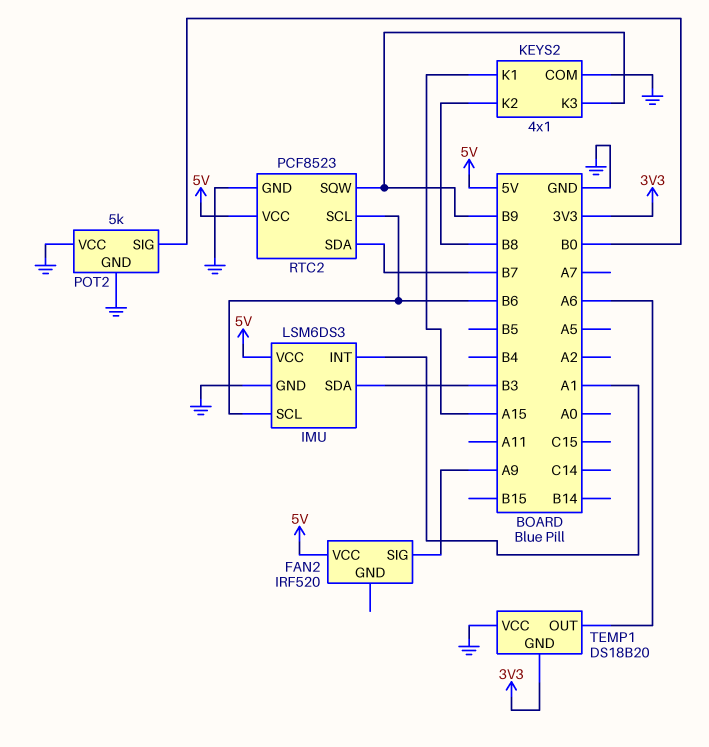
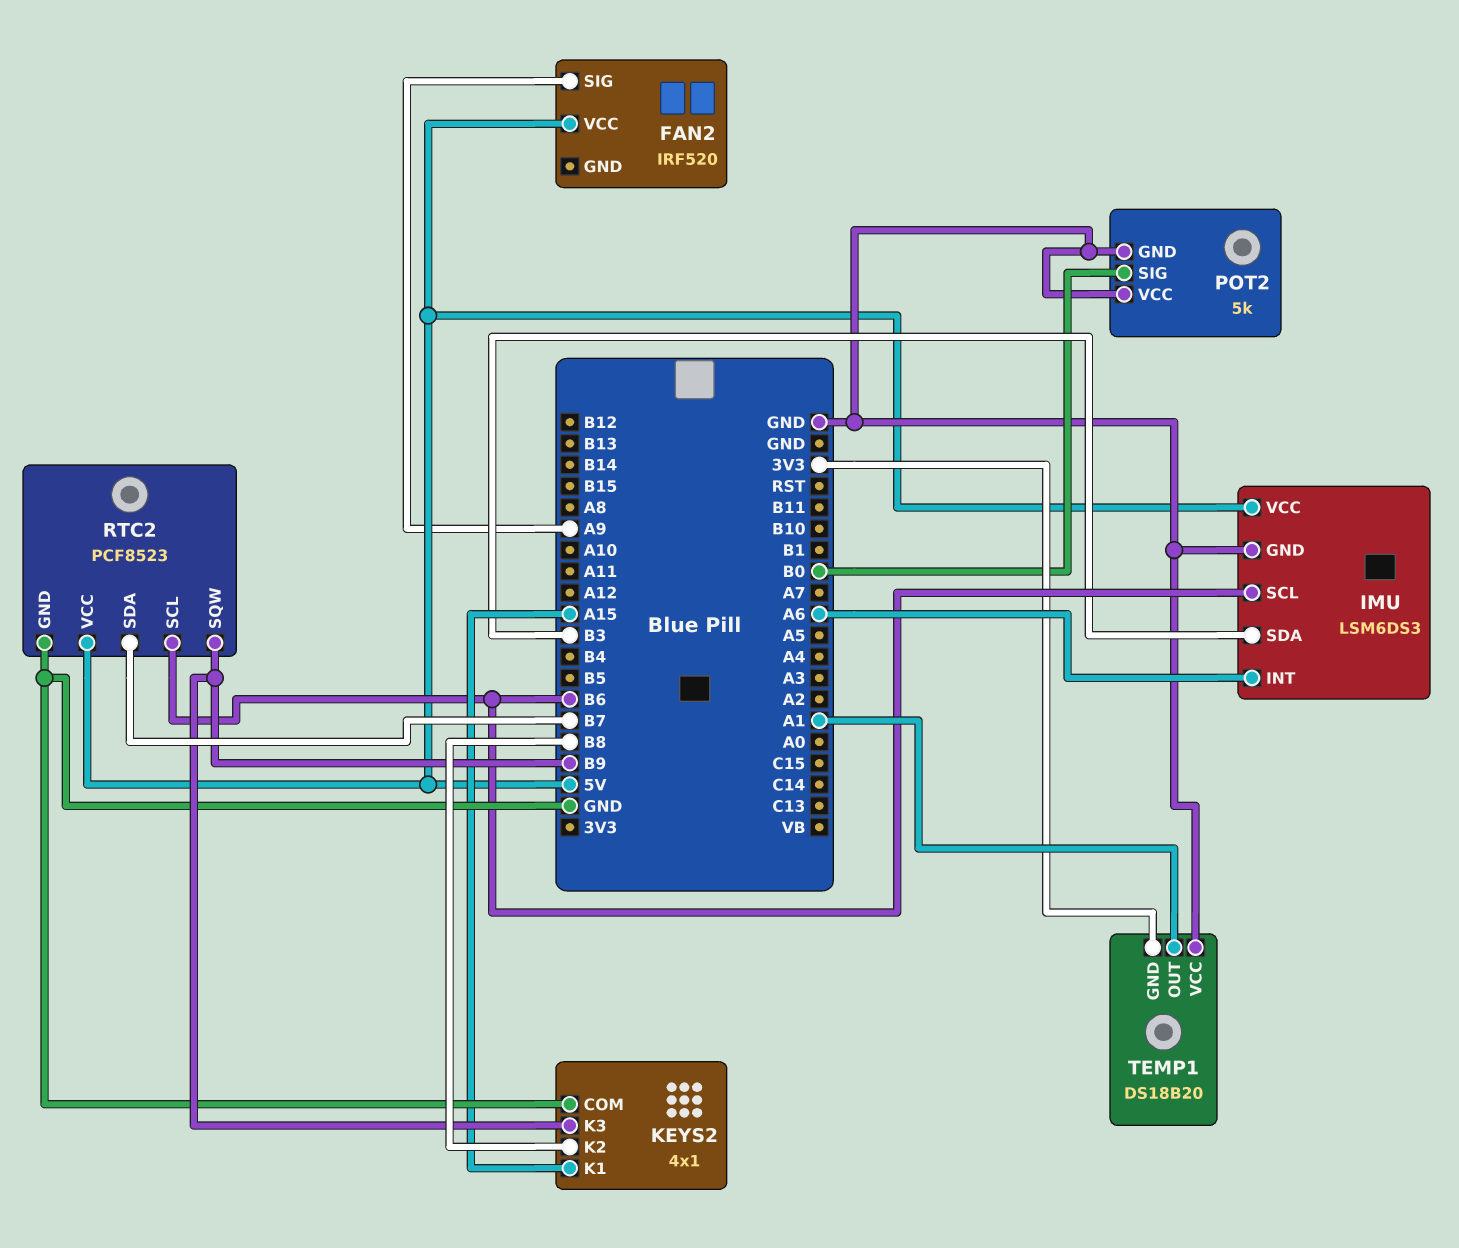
IMU pin INT: A1 -> A6
TEMP1 pin OUT: A6 -> A1

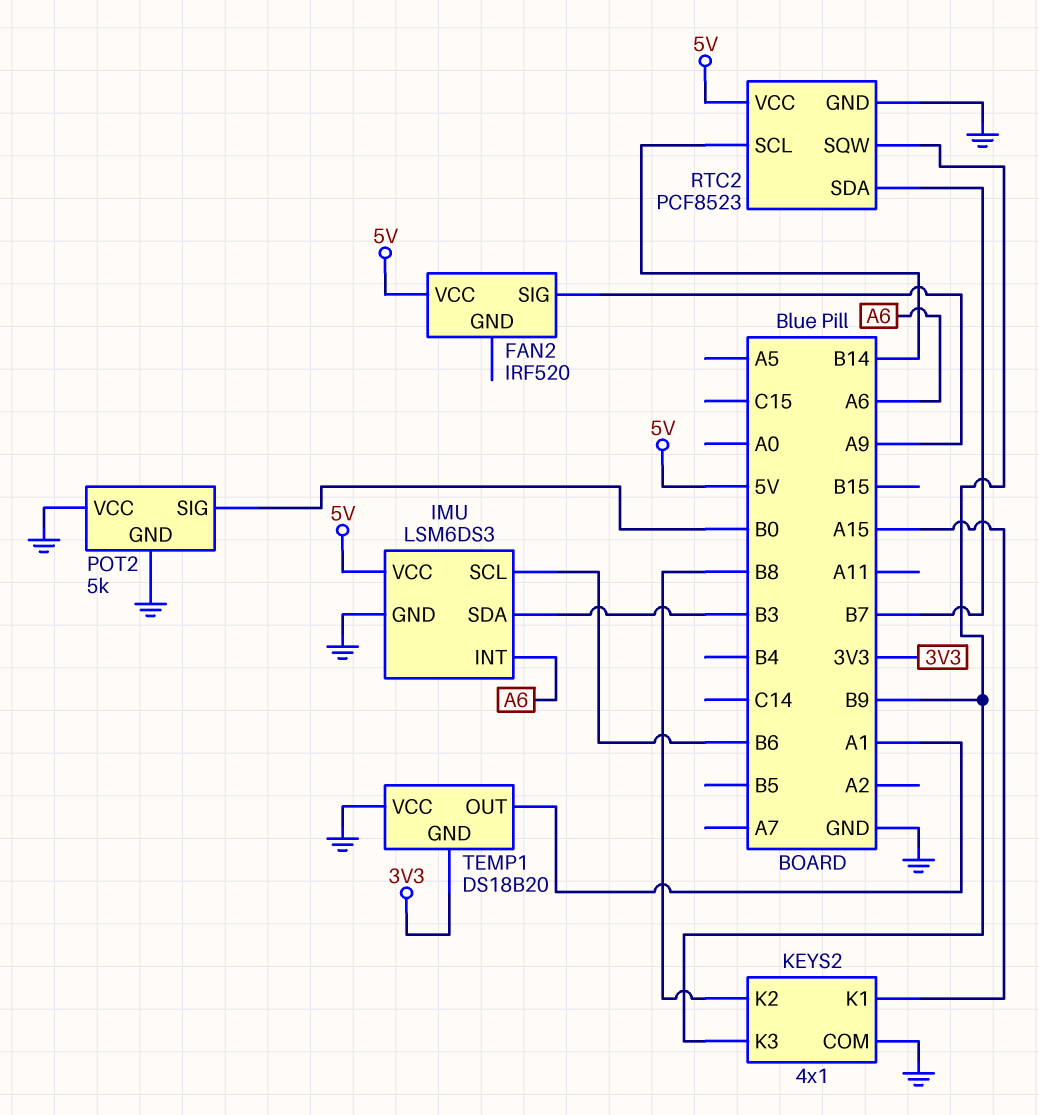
RTC2 pin SCL: B6 -> B14

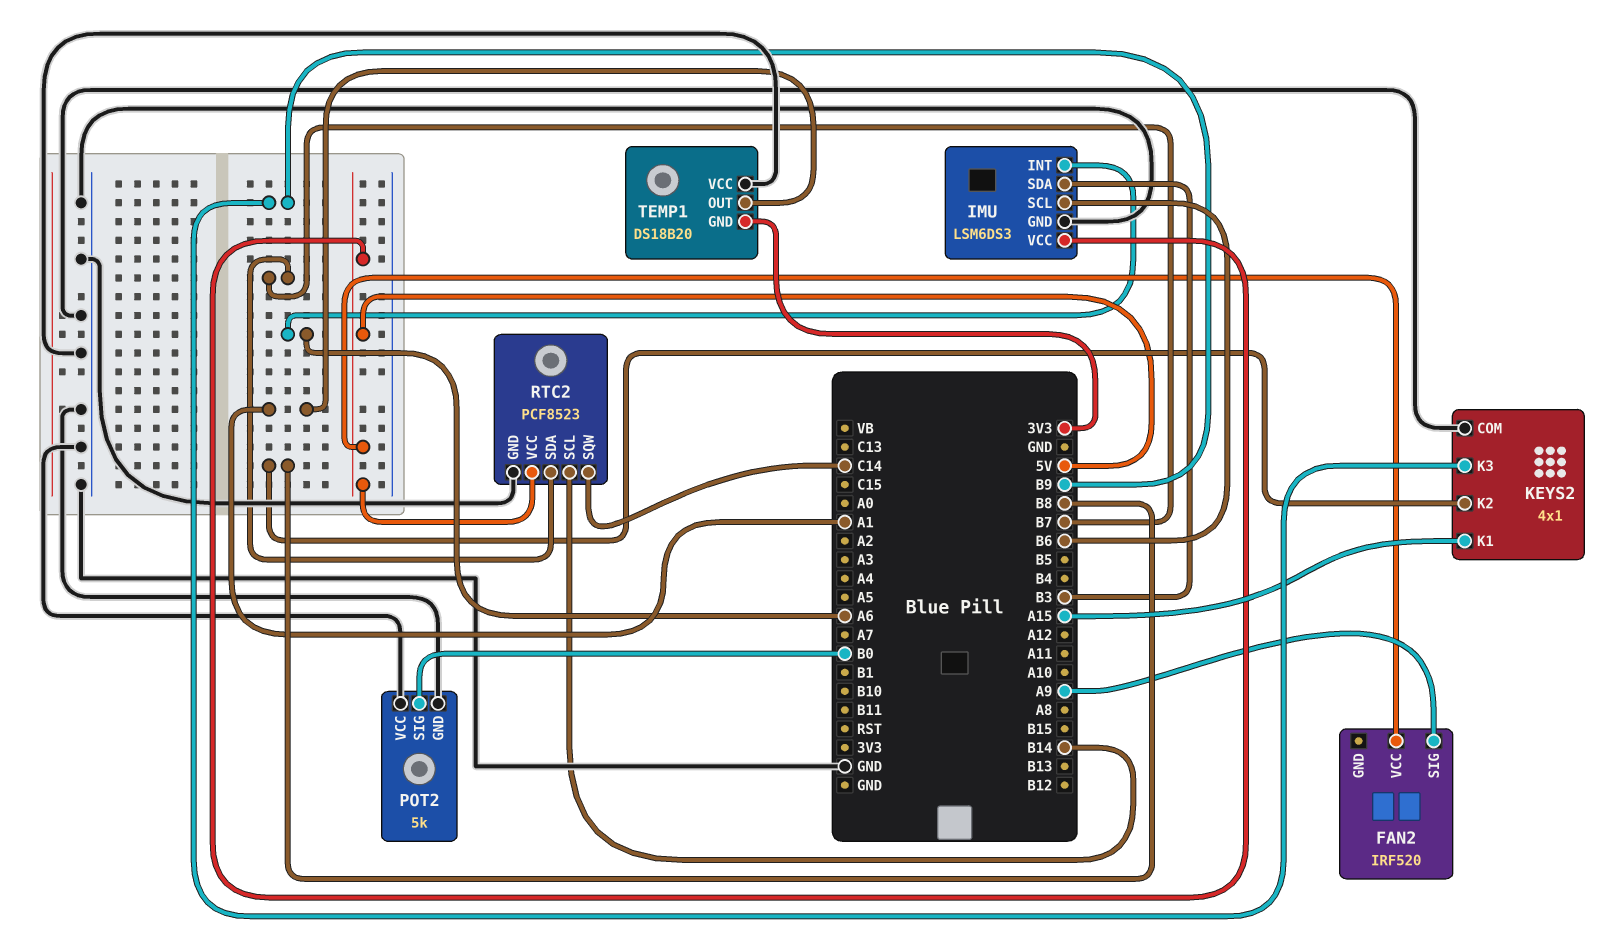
RTC2 pin SQW: B9 -> C14

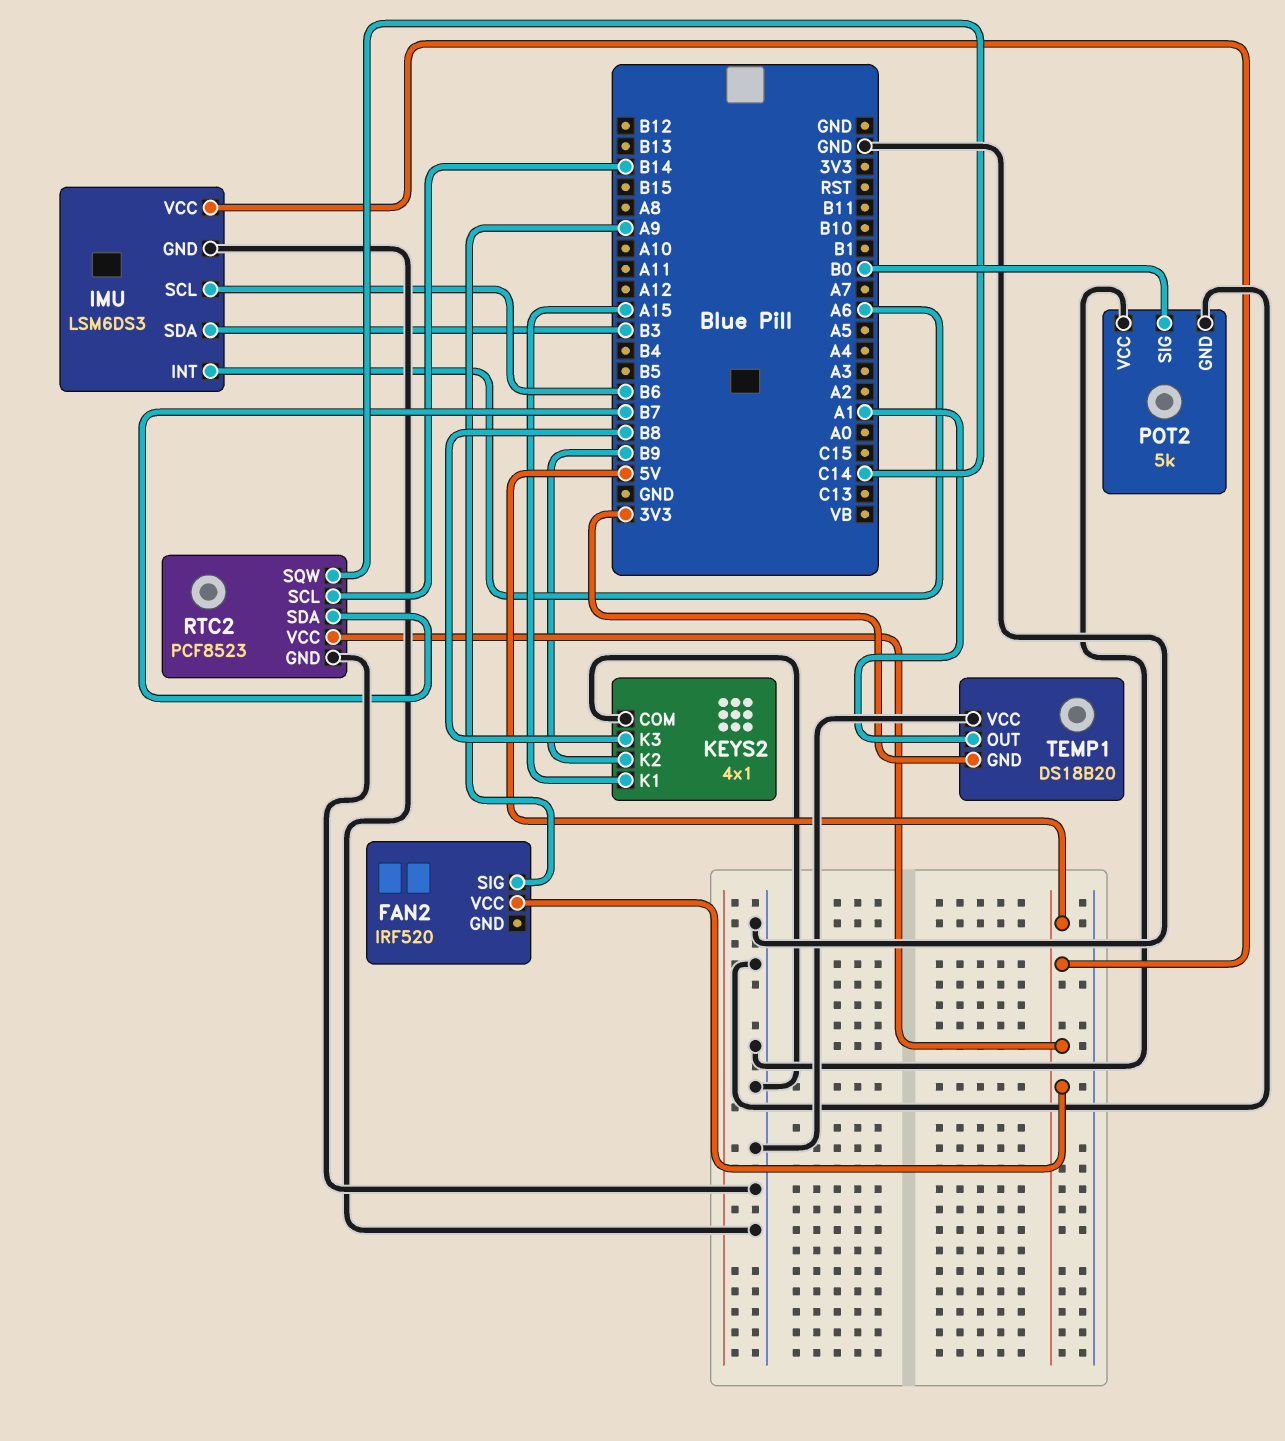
KEYS2 pin K2: B8 -> B9
KEYS2 pin K3: B9 -> B8

